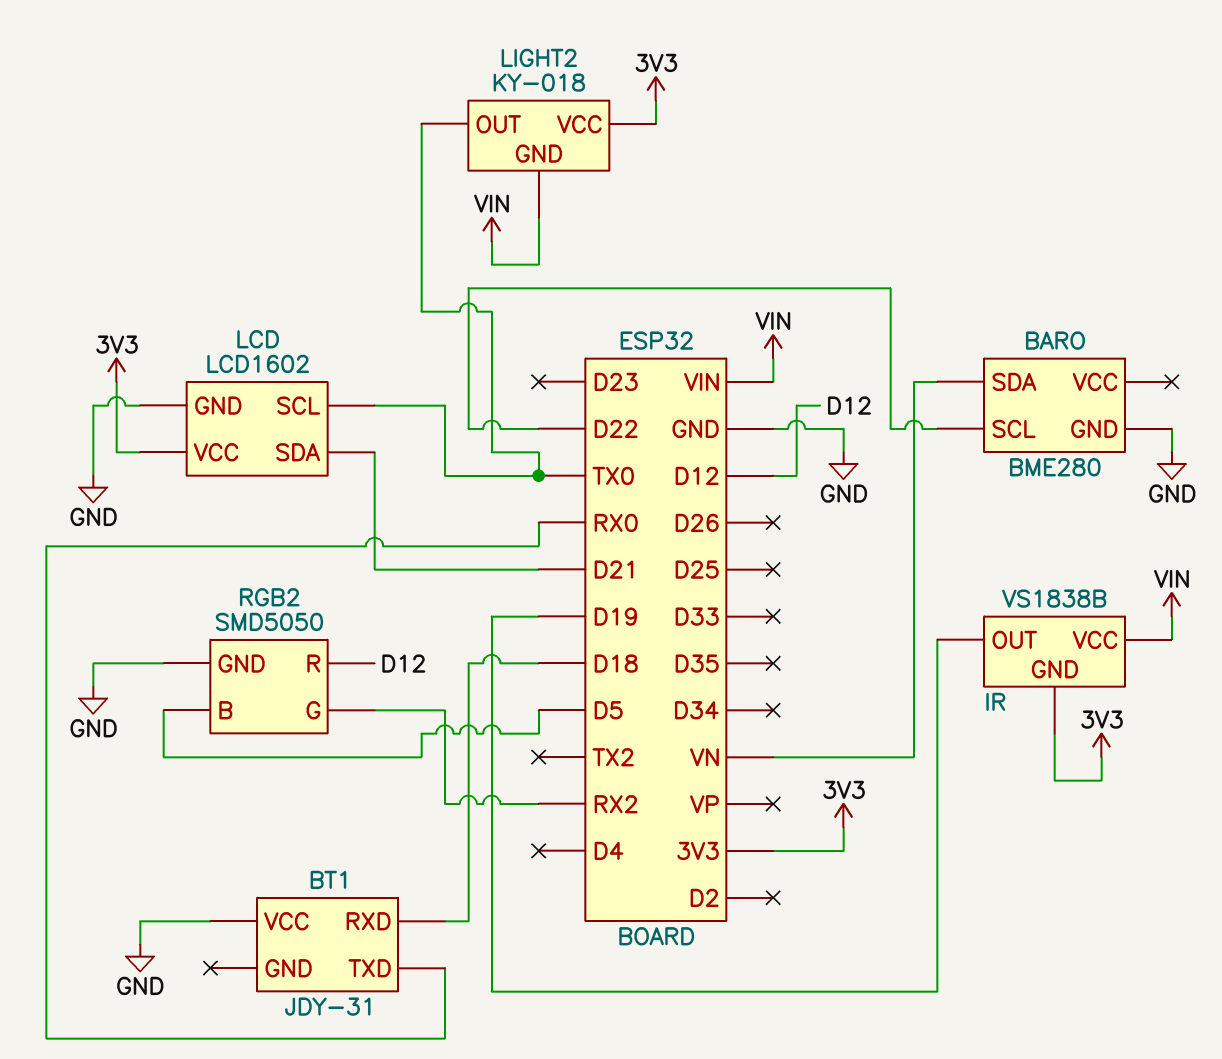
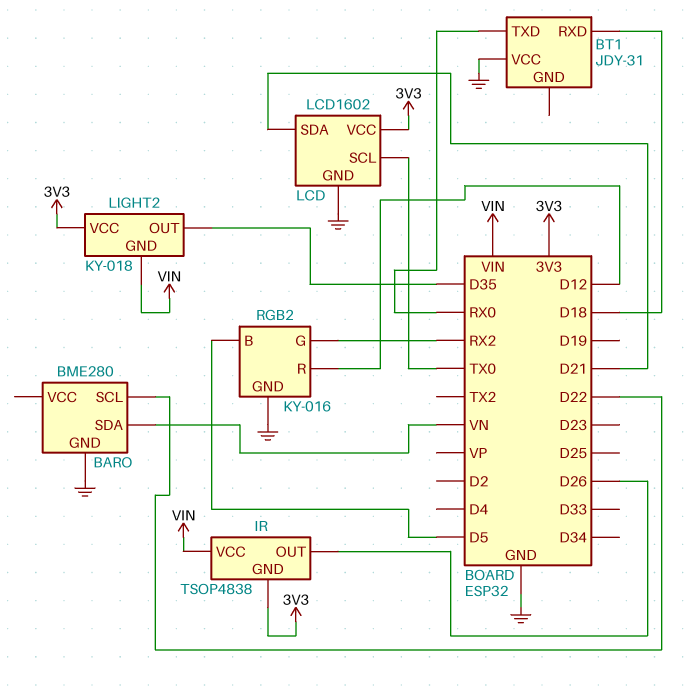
IR: VS1838B -> TSOP4838
IR pin OUT: D19 -> D26
LIGHT2 pin OUT: TX0 -> D35
RGB2: SMD5050 -> KY-016

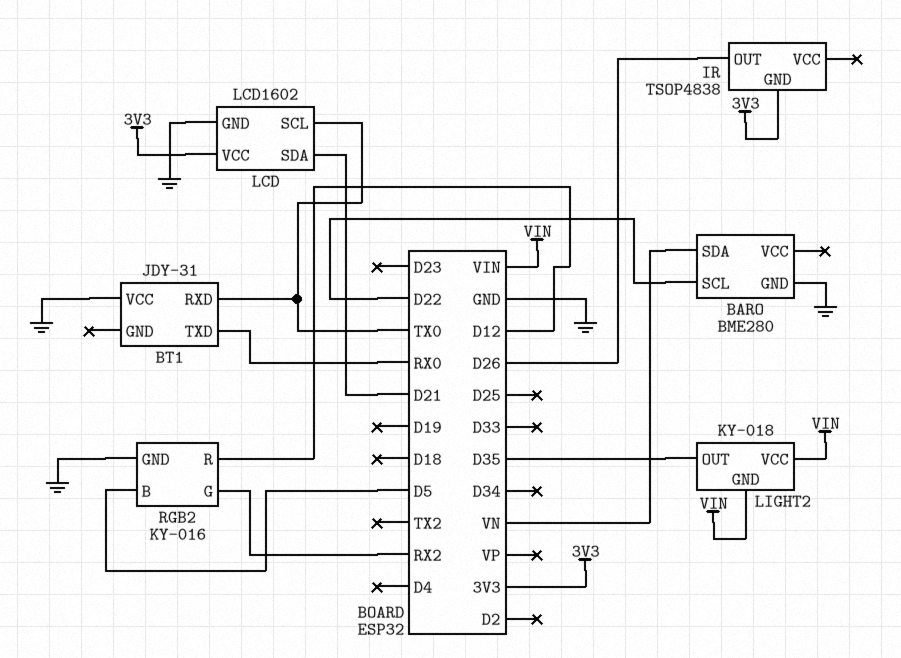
BT1 pin RXD: D18 -> TX0
IR pin VCC: VIN -> none
LIGHT2 pin VCC: 3V3 -> VIN

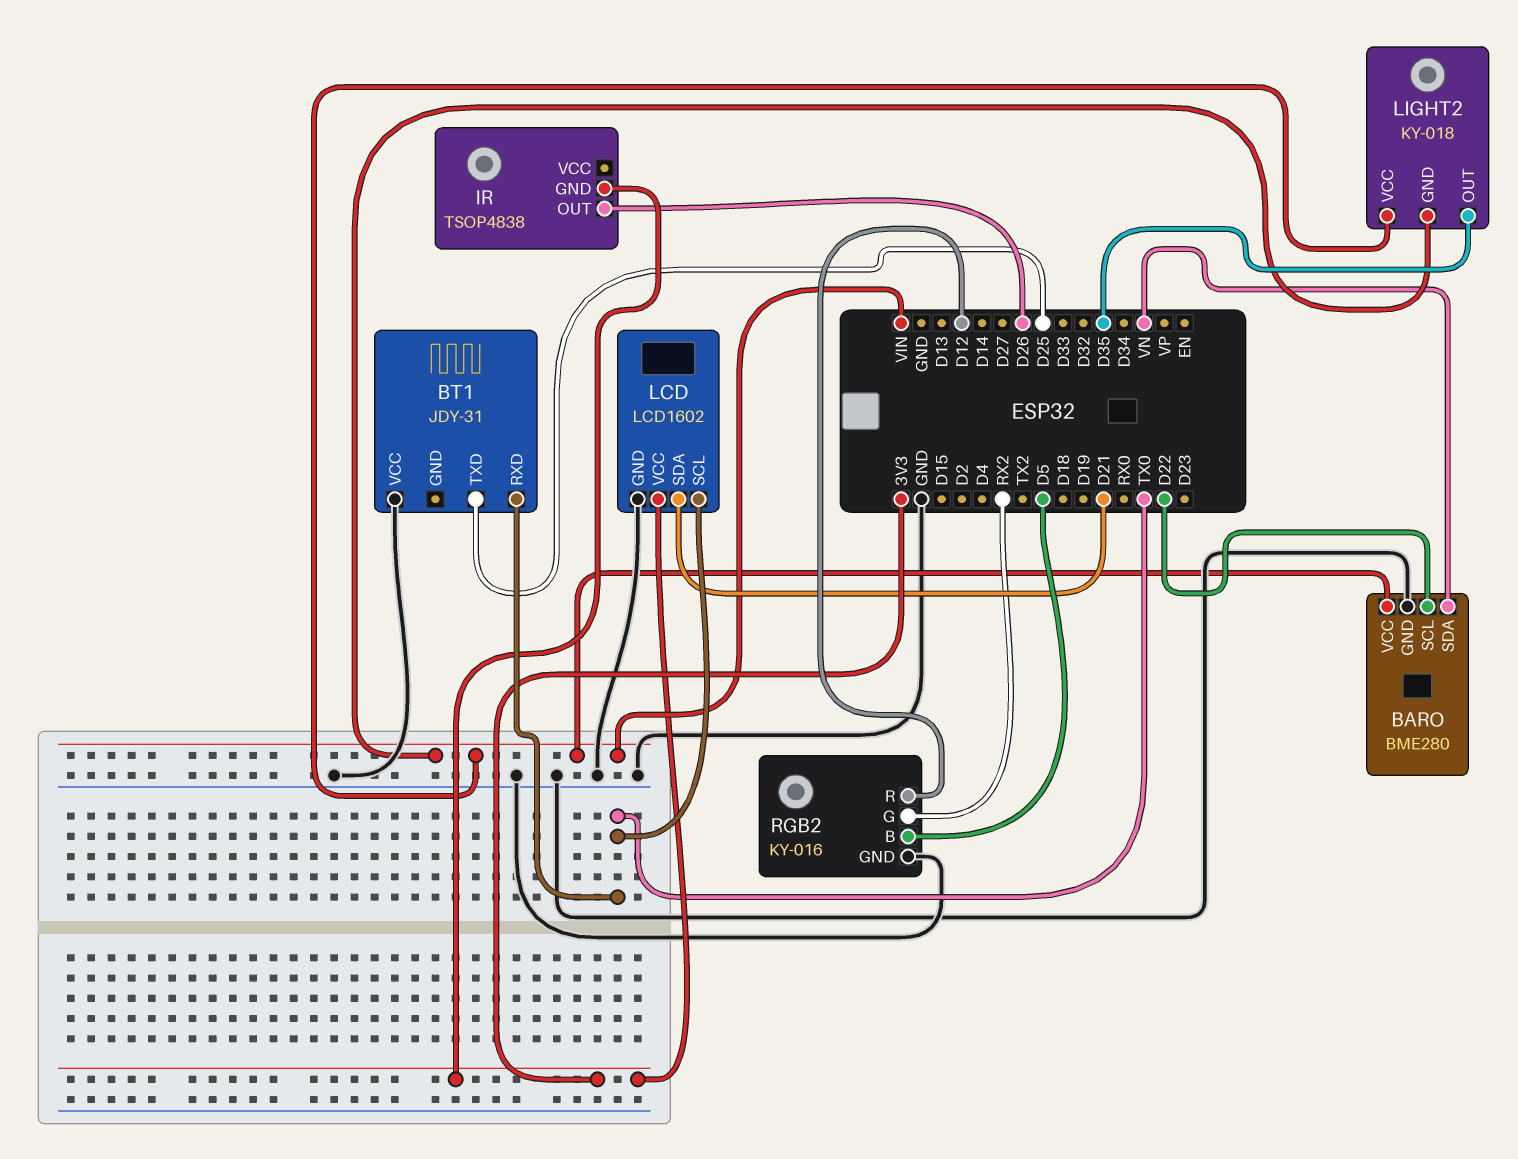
BARO pin VCC: none -> VIN
BT1 pin TXD: RX0 -> D25

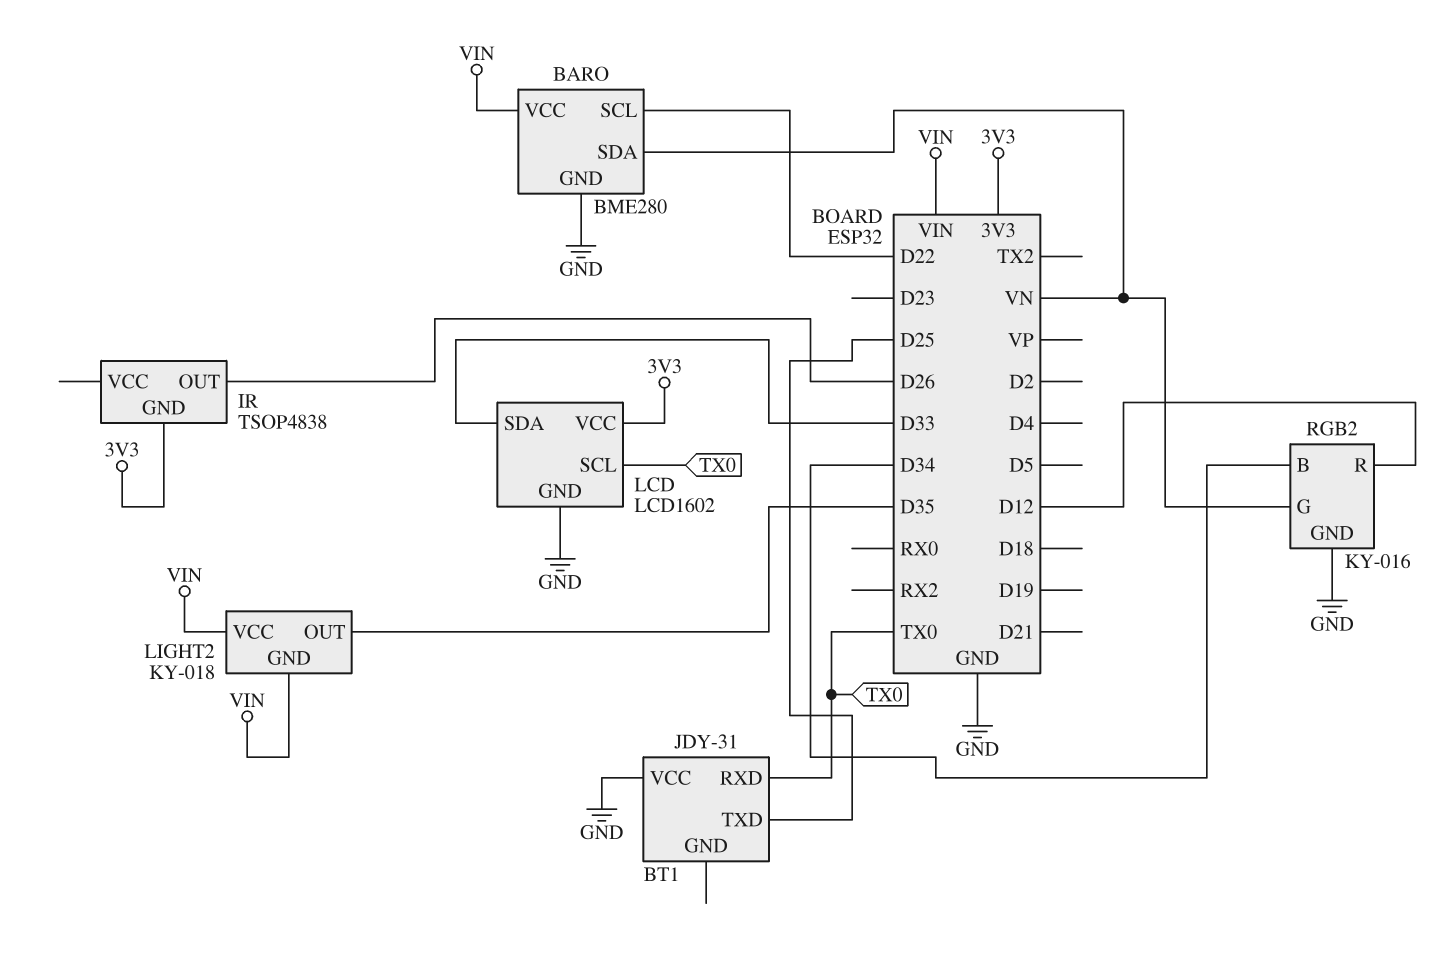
LCD pin SDA: D21 -> D33
RGB2 pin B: D5 -> D34
RGB2 pin G: RX2 -> VN

